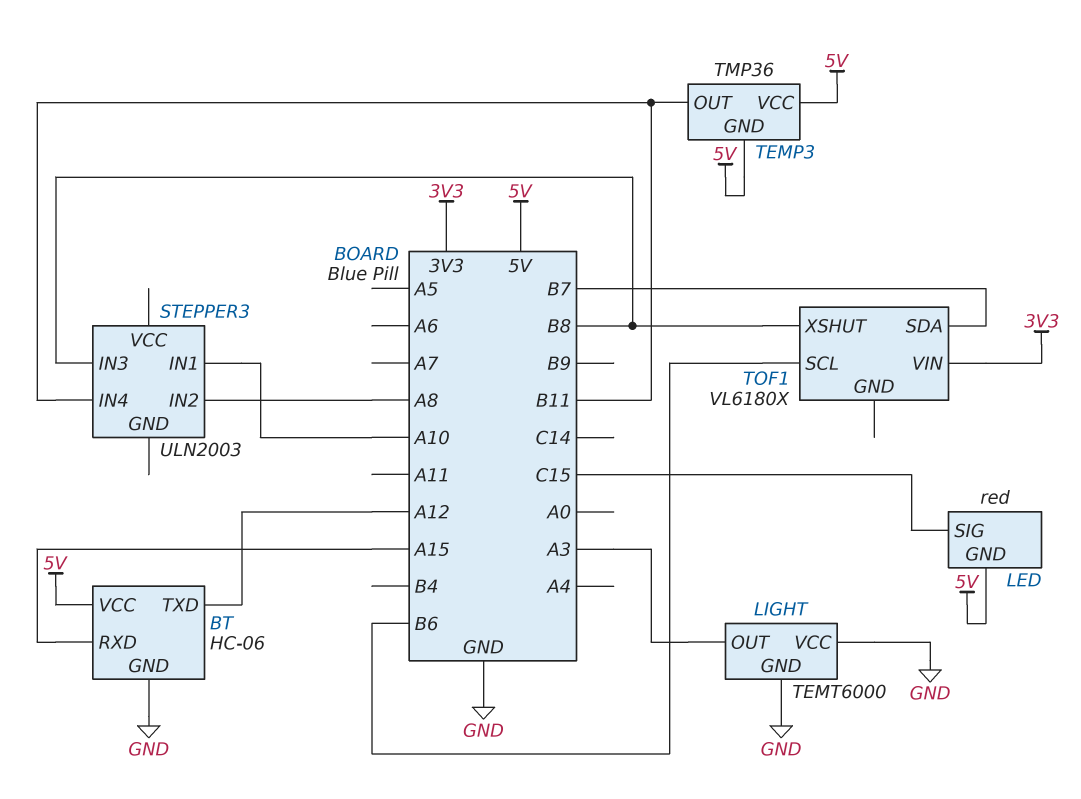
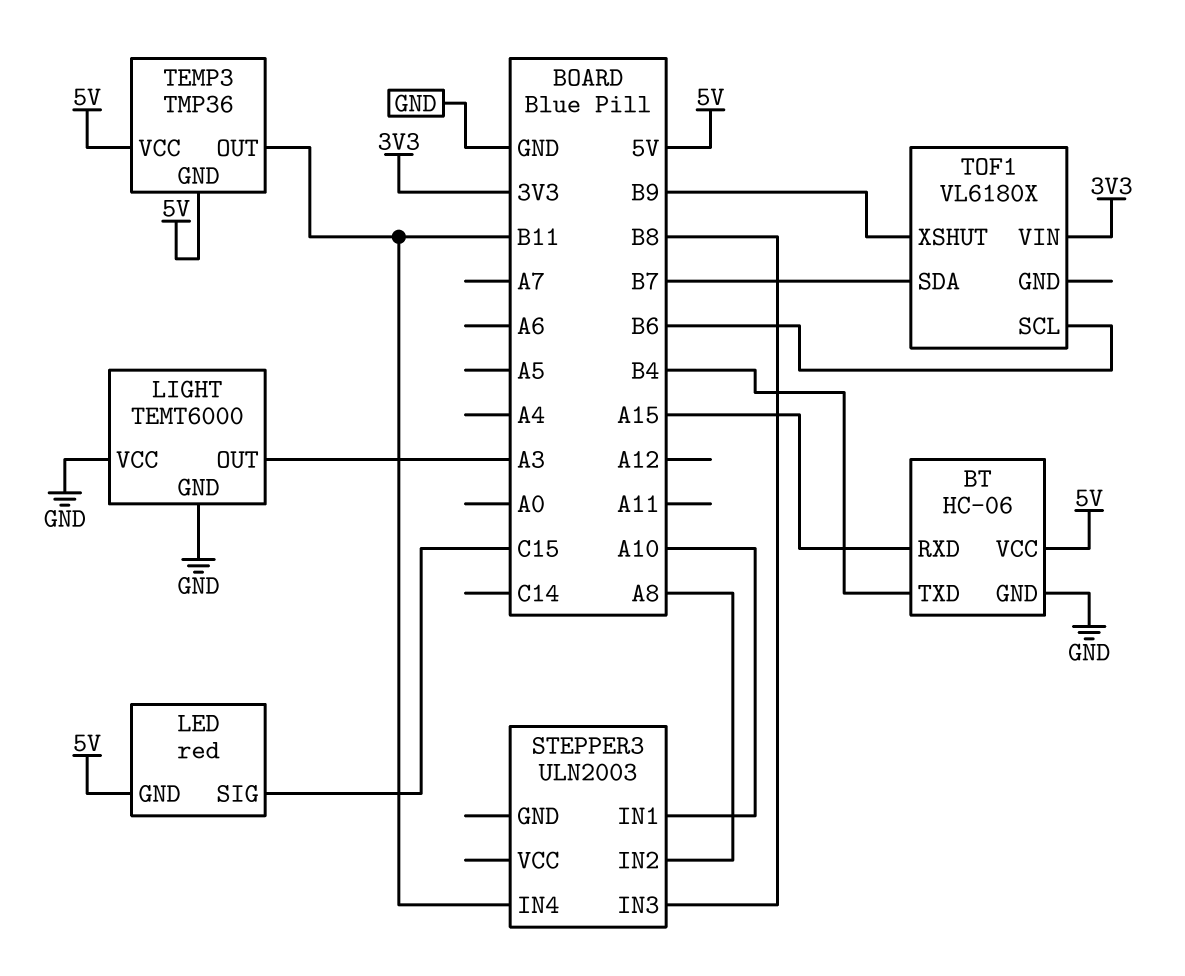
BT pin TXD: A12 -> B4
TOF1 pin XSHUT: B8 -> B9

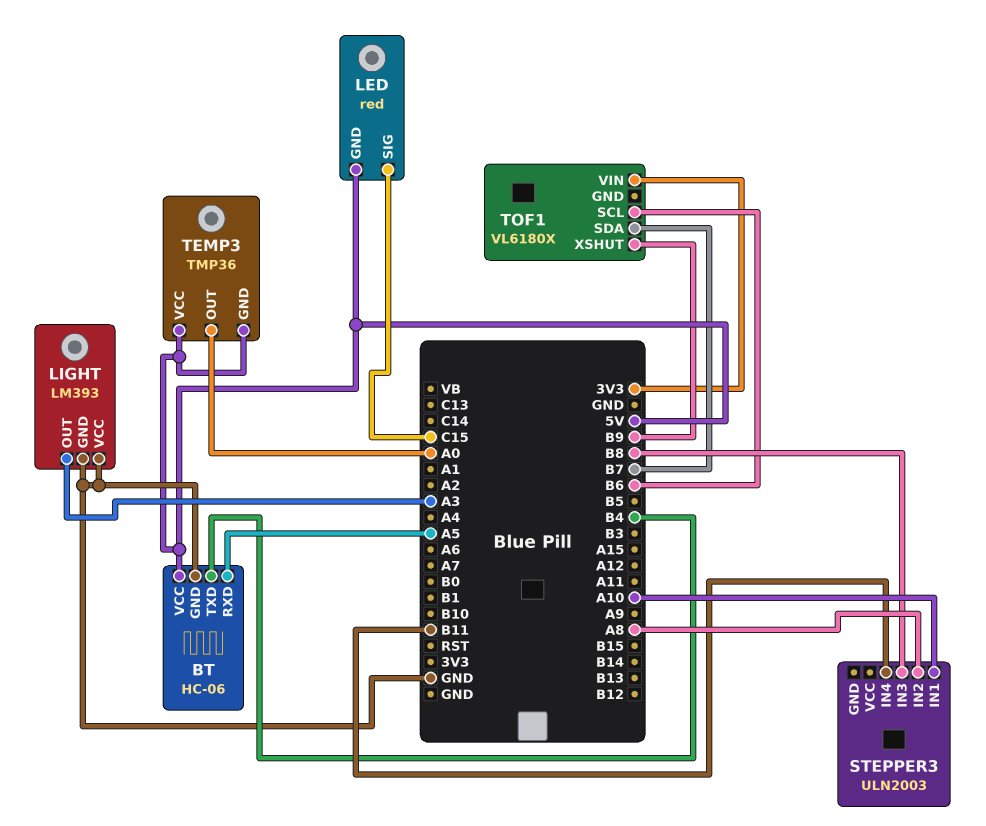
BT pin RXD: A15 -> A5
LIGHT: TEMT6000 -> LM393
TEMP3 pin OUT: B11 -> A0

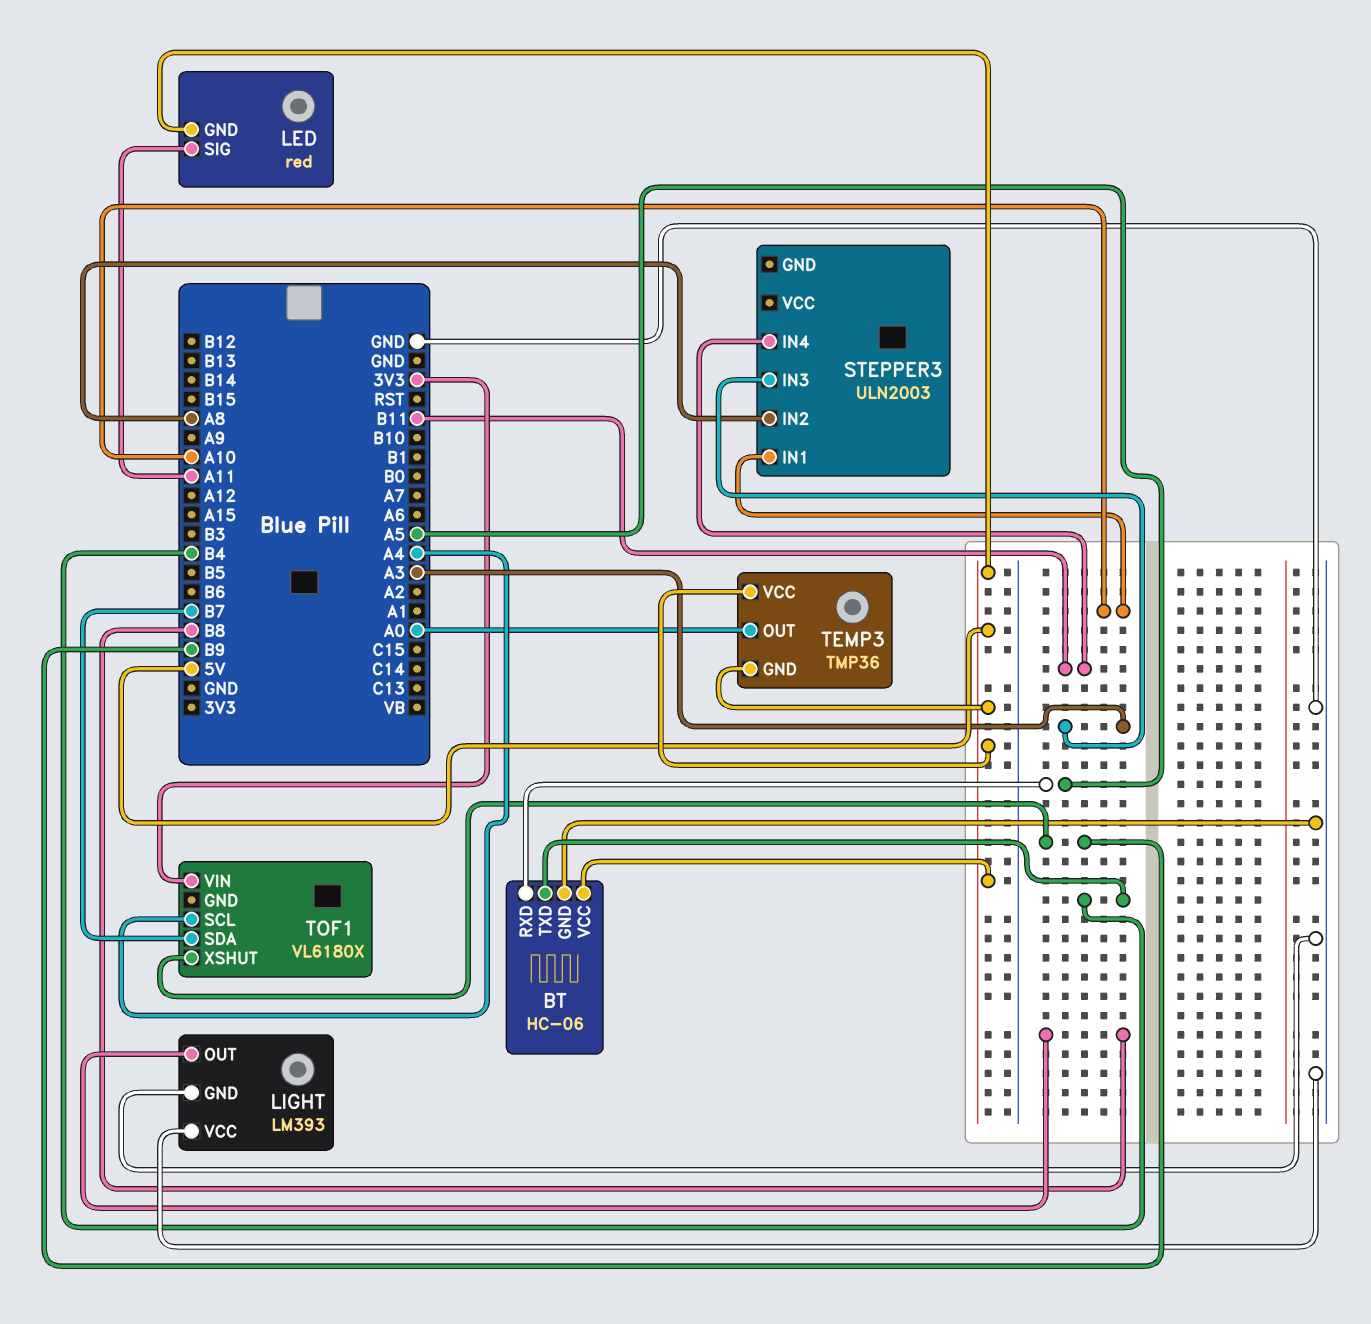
LED pin SIG: C15 -> A11
LIGHT pin OUT: A3 -> B8
STEPPER3 pin IN3: B8 -> A3
TOF1 pin SCL: B6 -> A4

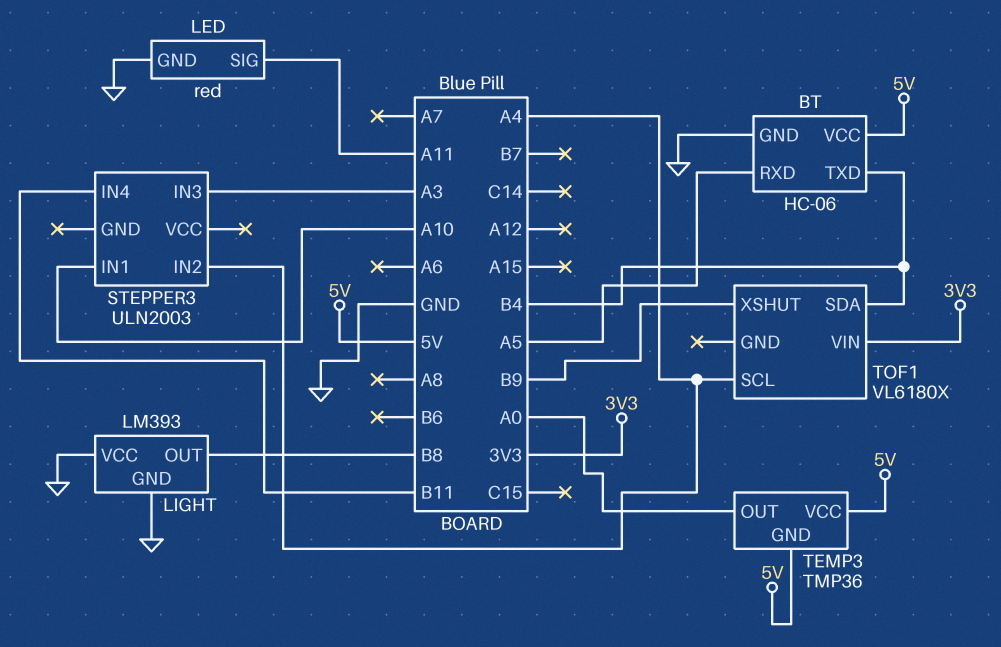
LED pin GND: 5V -> GND
STEPPER3 pin IN2: A8 -> A4
TOF1 pin SDA: B7 -> B4

